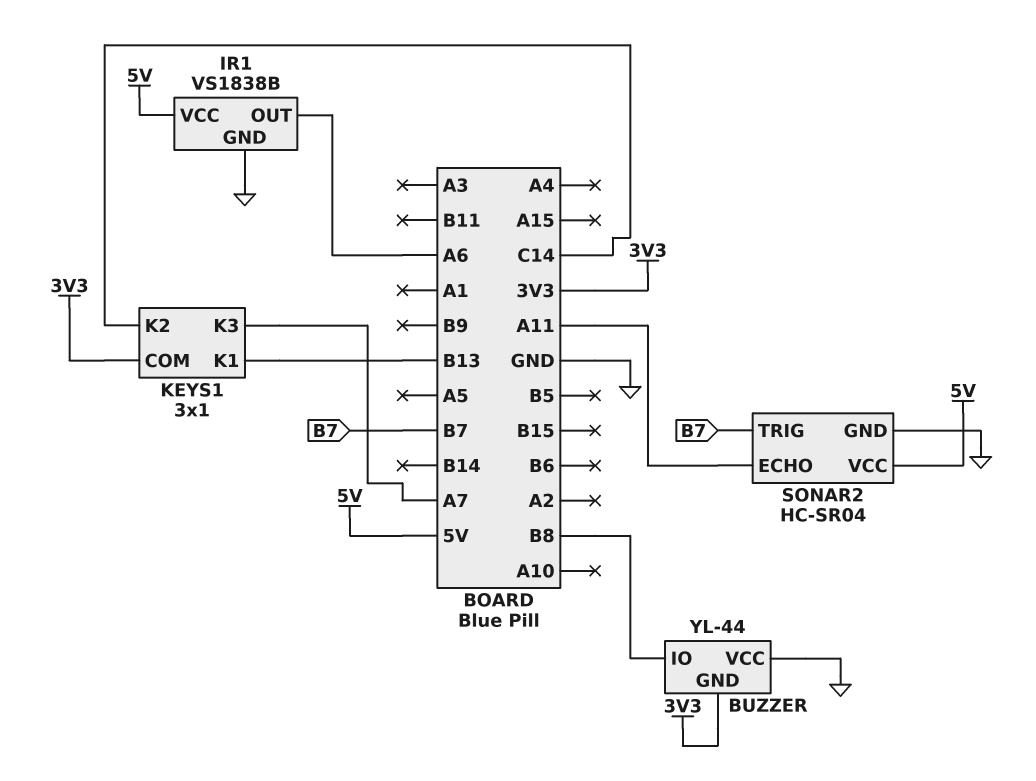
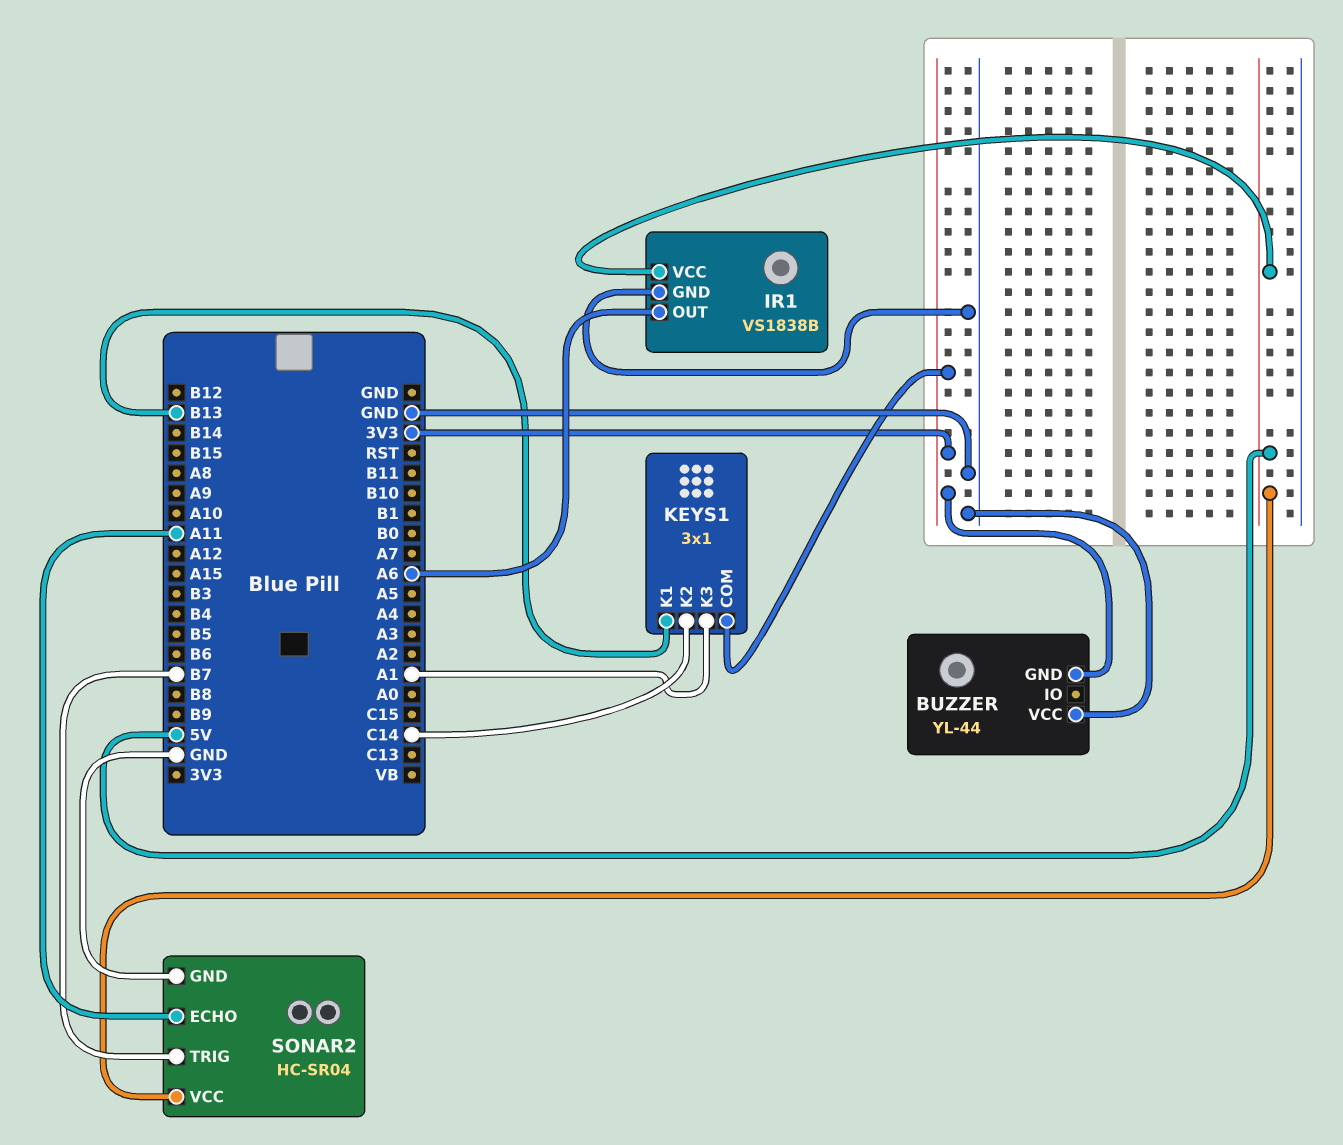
BUZZER pin IO: B8 -> none
KEYS1 pin K3: A7 -> A1

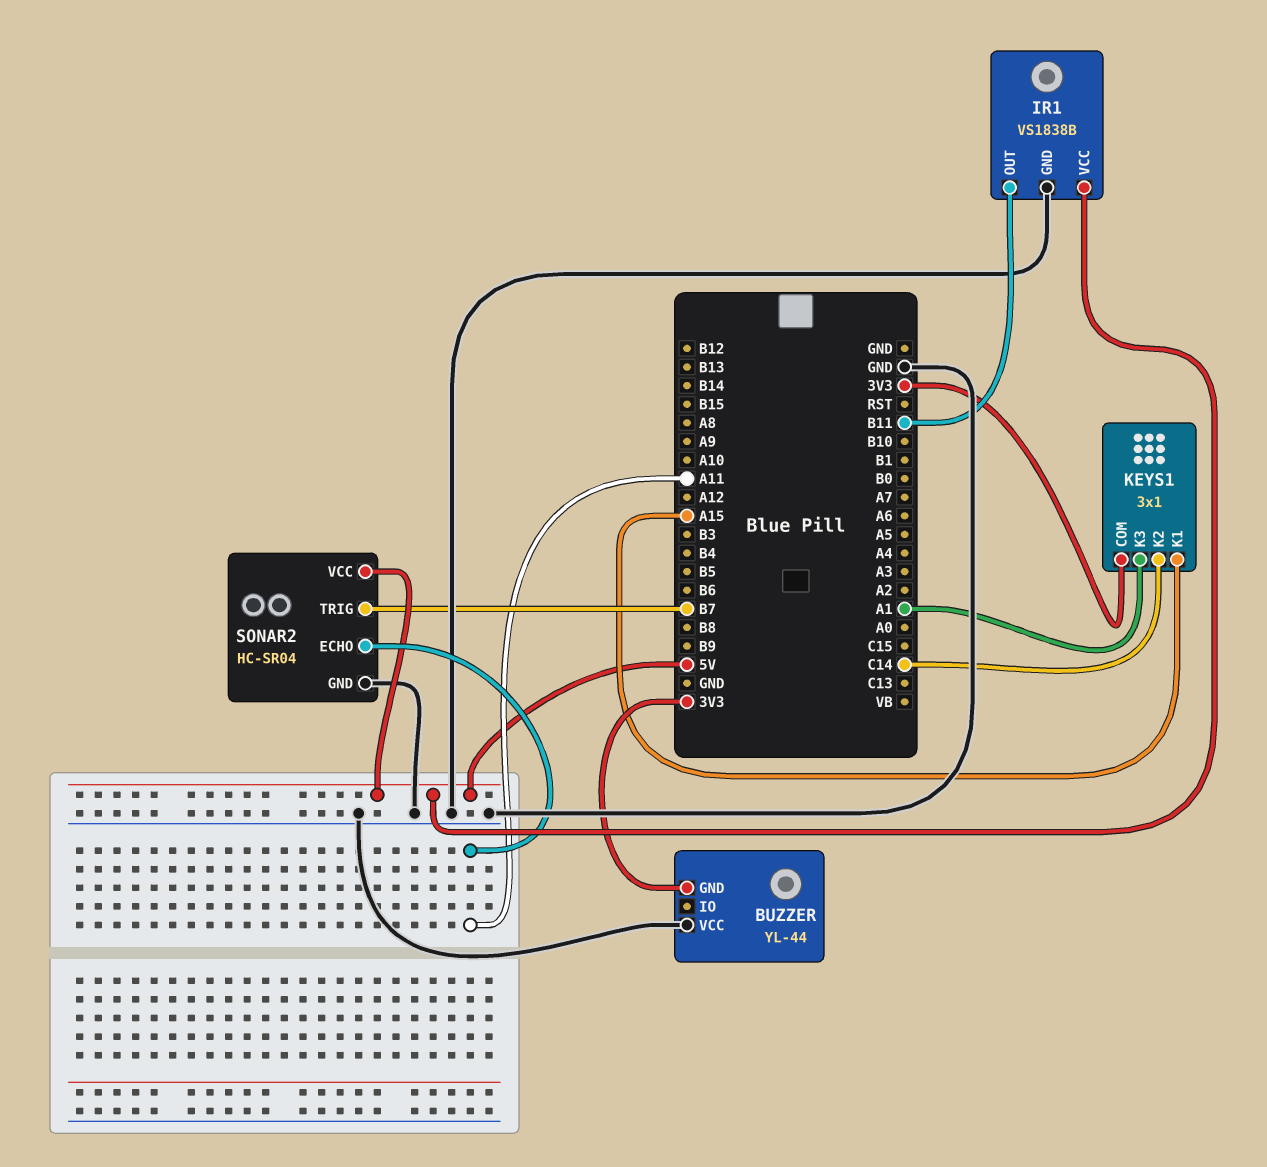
IR1 pin OUT: A6 -> B11
KEYS1 pin K1: B13 -> A15

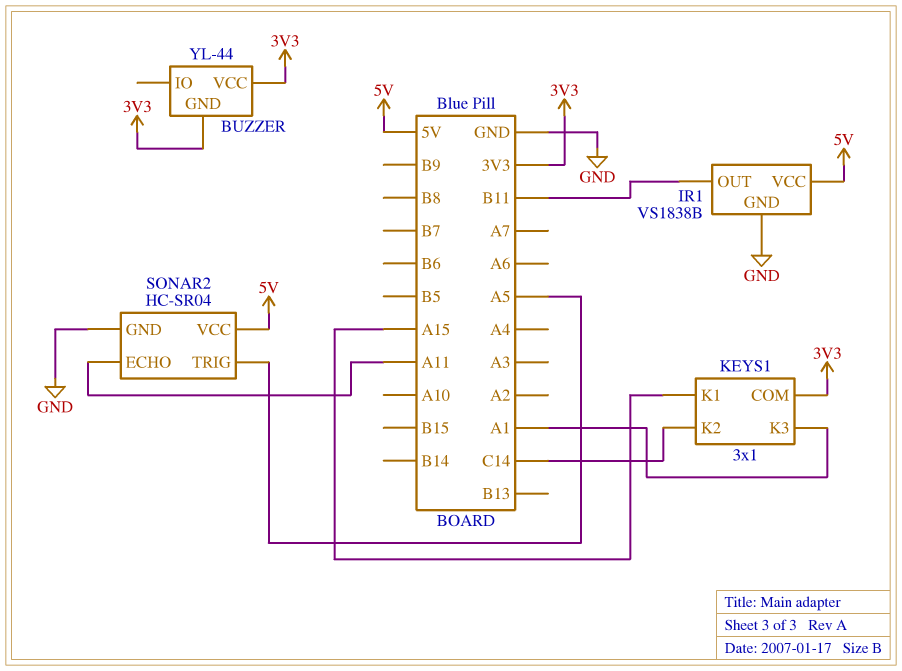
BUZZER pin VCC: GND -> 3V3
SONAR2 pin TRIG: B7 -> A5

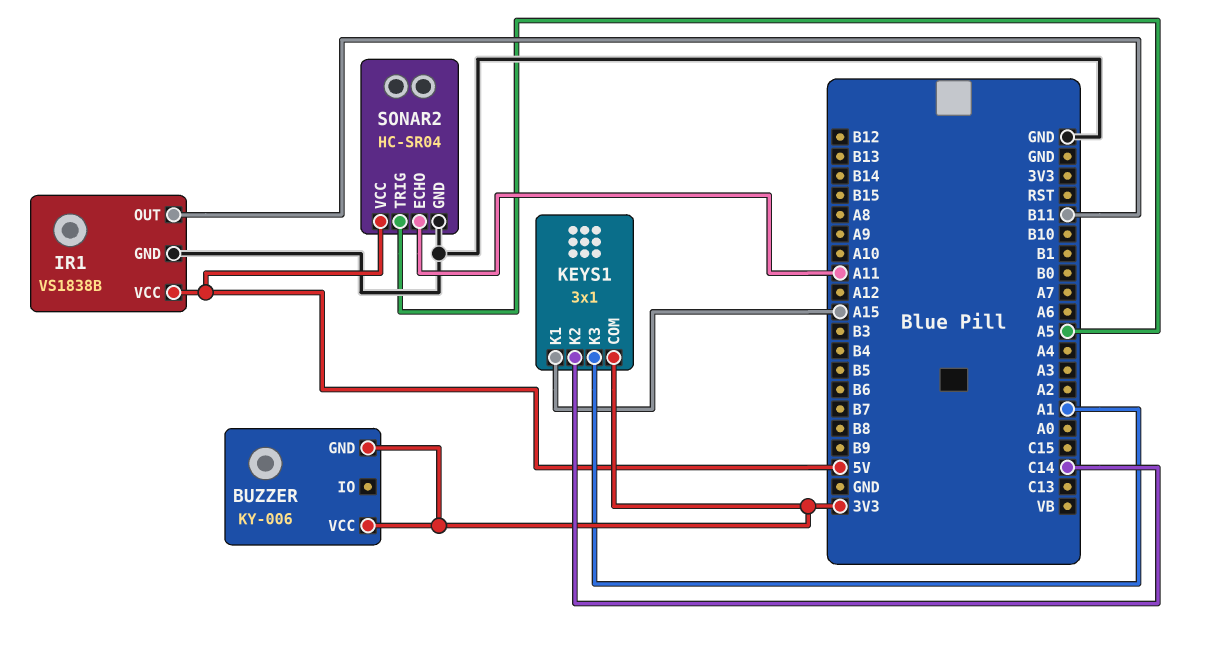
BUZZER: YL-44 -> KY-006

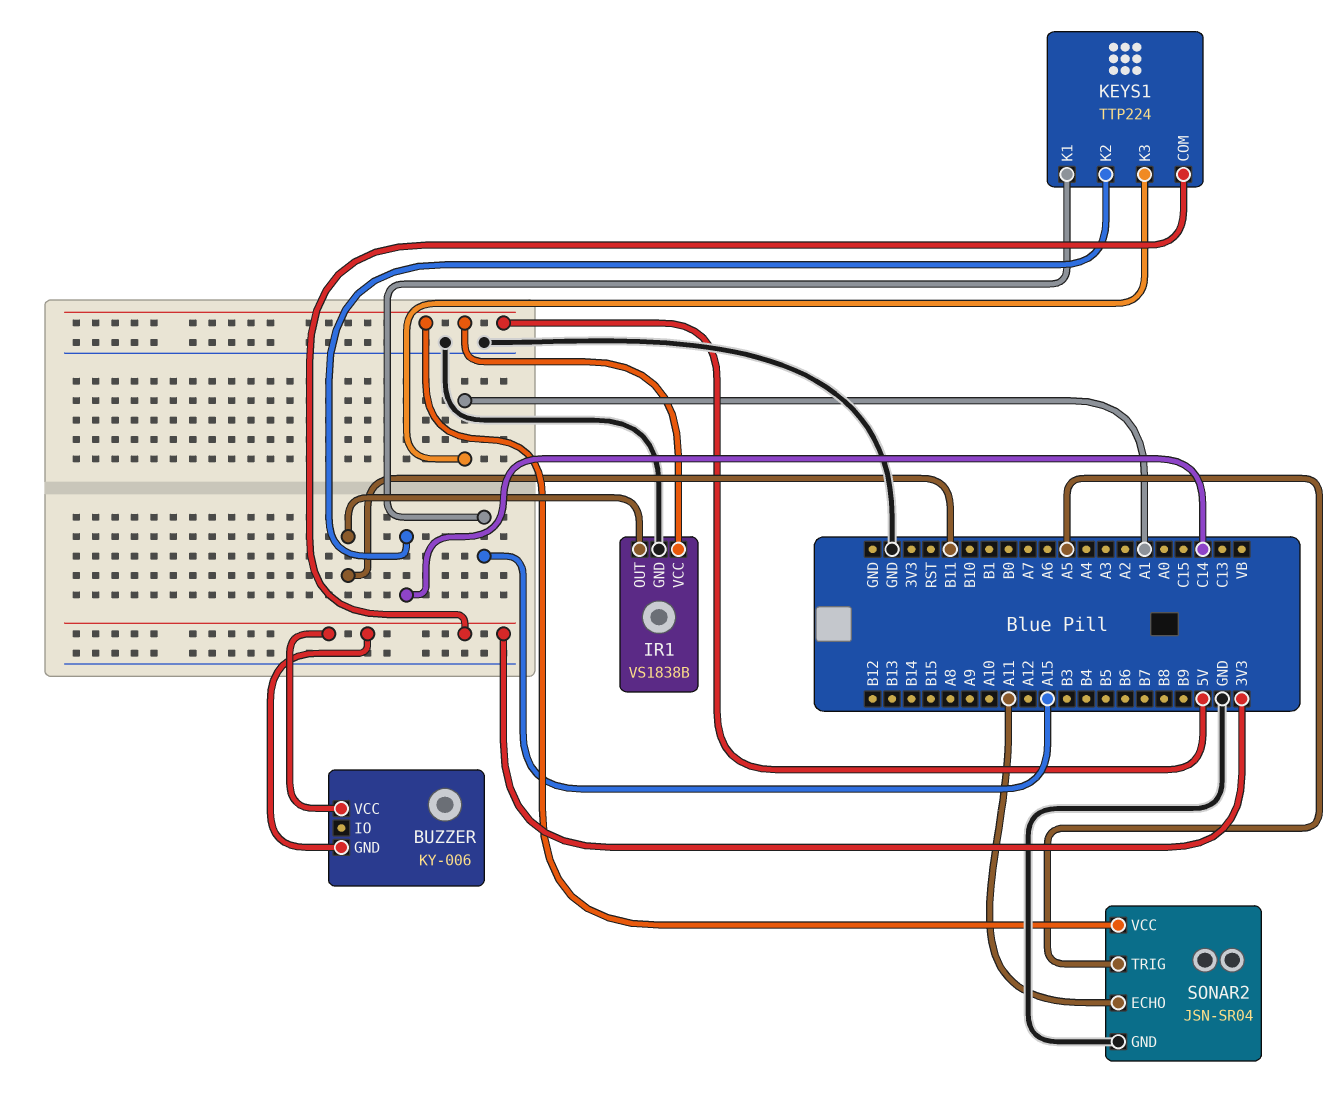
KEYS1: 3x1 -> TTP224
SONAR2: HC-SR04 -> JSN-SR04

